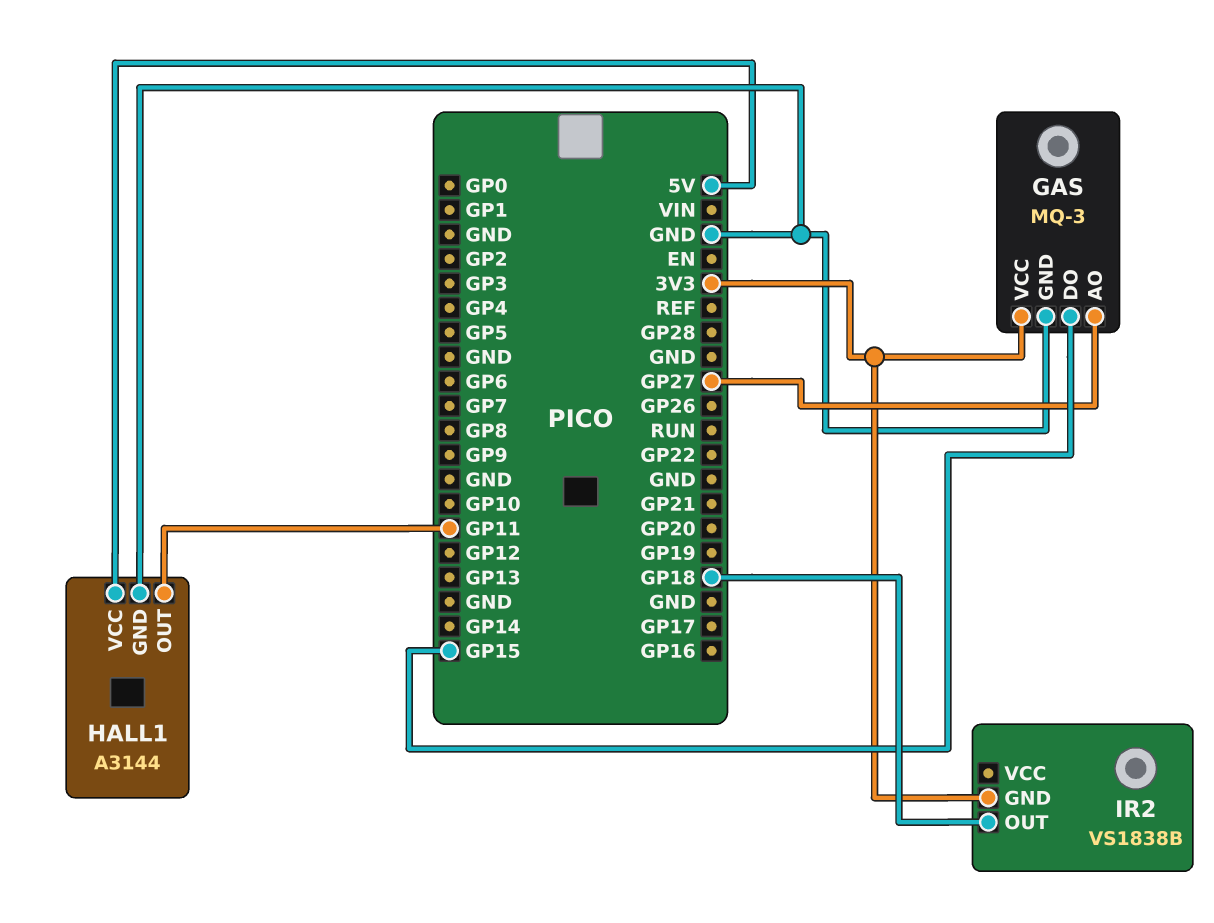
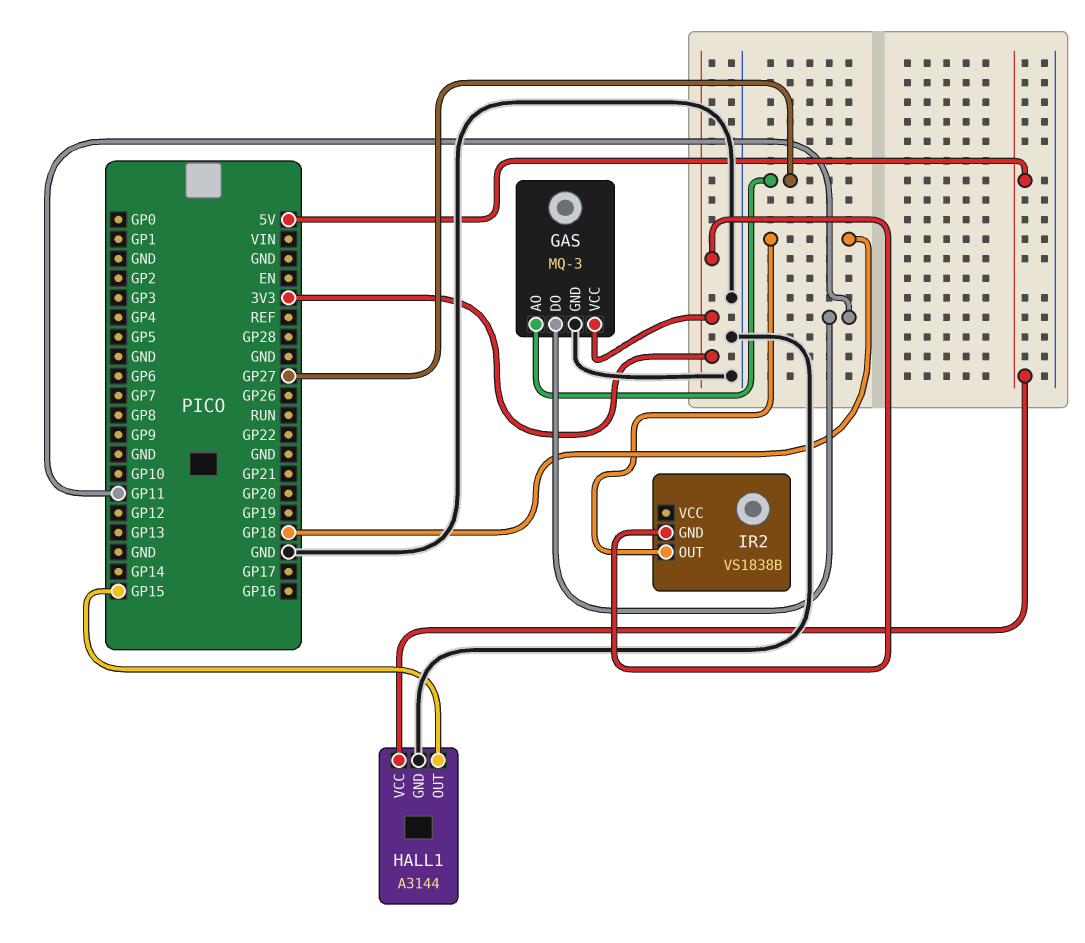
GAS pin DO: GP15 -> GP11
HALL1 pin OUT: GP11 -> GP15

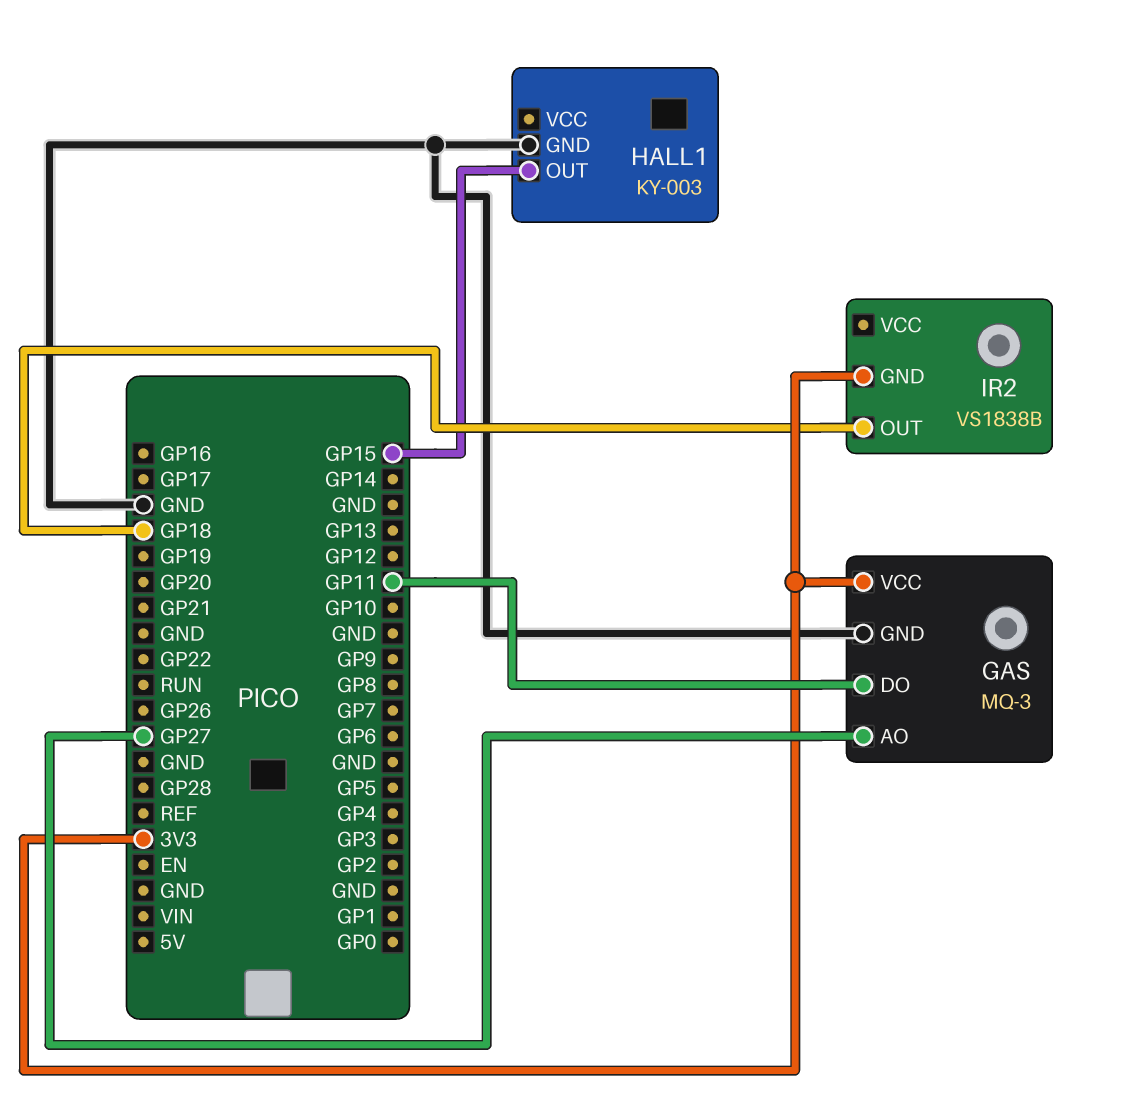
HALL1: A3144 -> KY-003
HALL1 pin VCC: 5V -> none

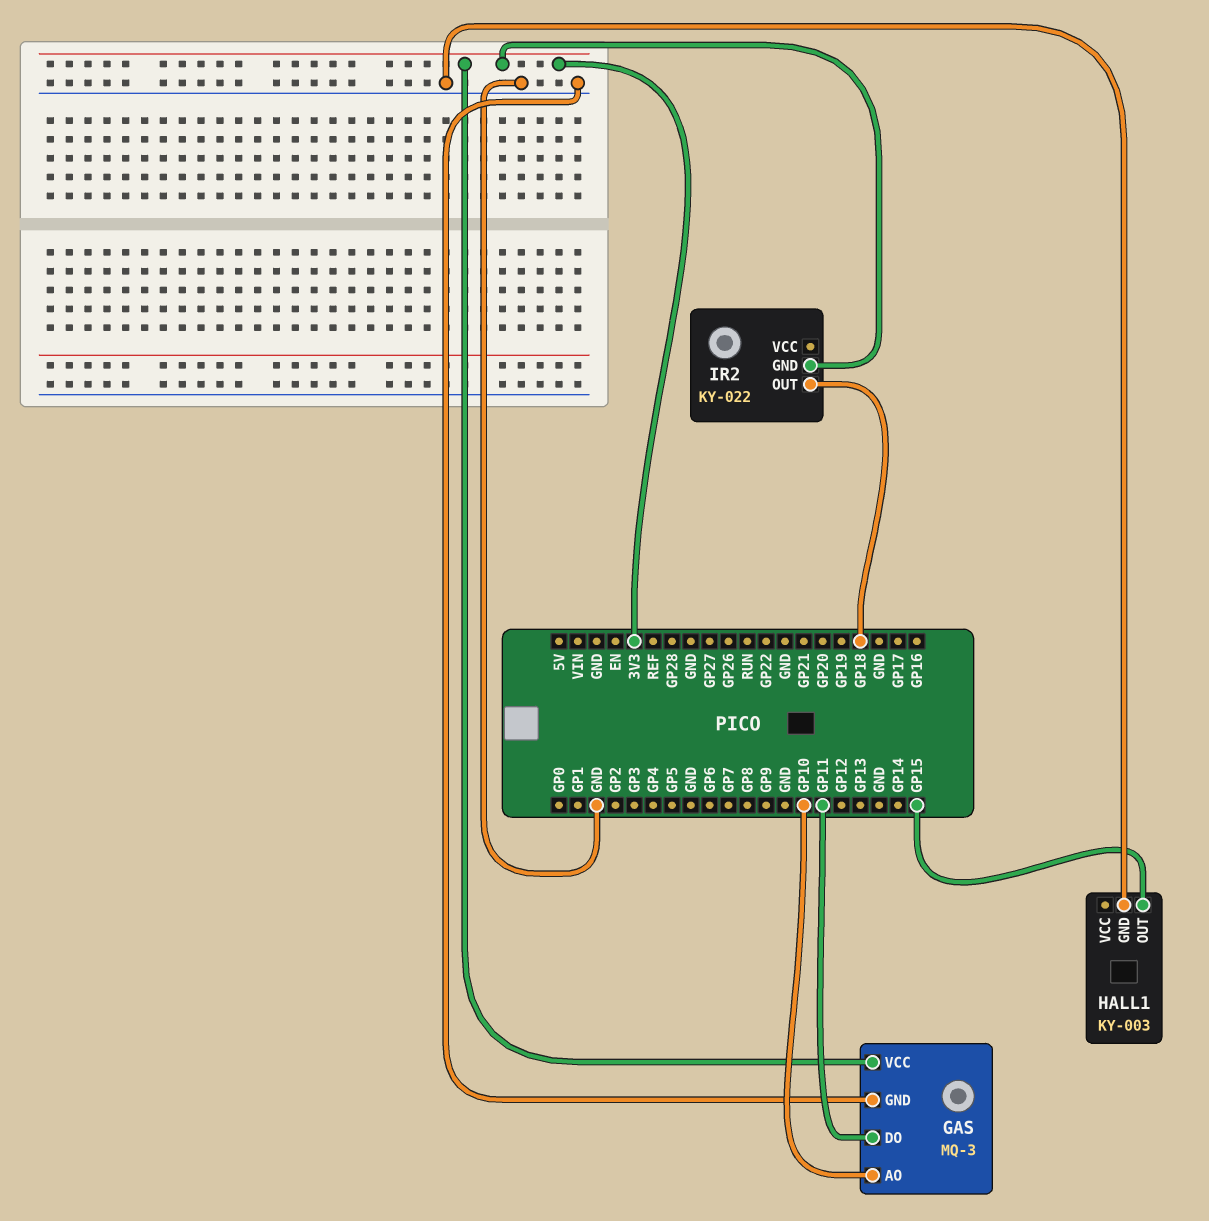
GAS pin AO: GP27 -> GP10
IR2: VS1838B -> KY-022

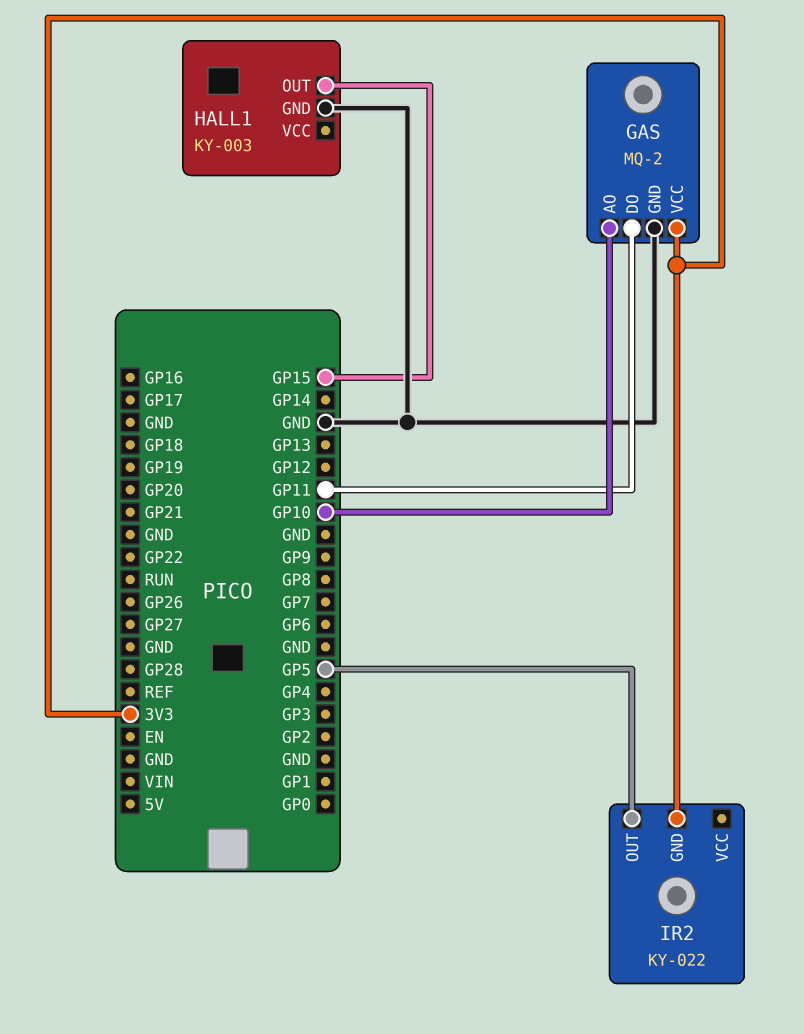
GAS: MQ-3 -> MQ-2
IR2 pin OUT: GP18 -> GP5

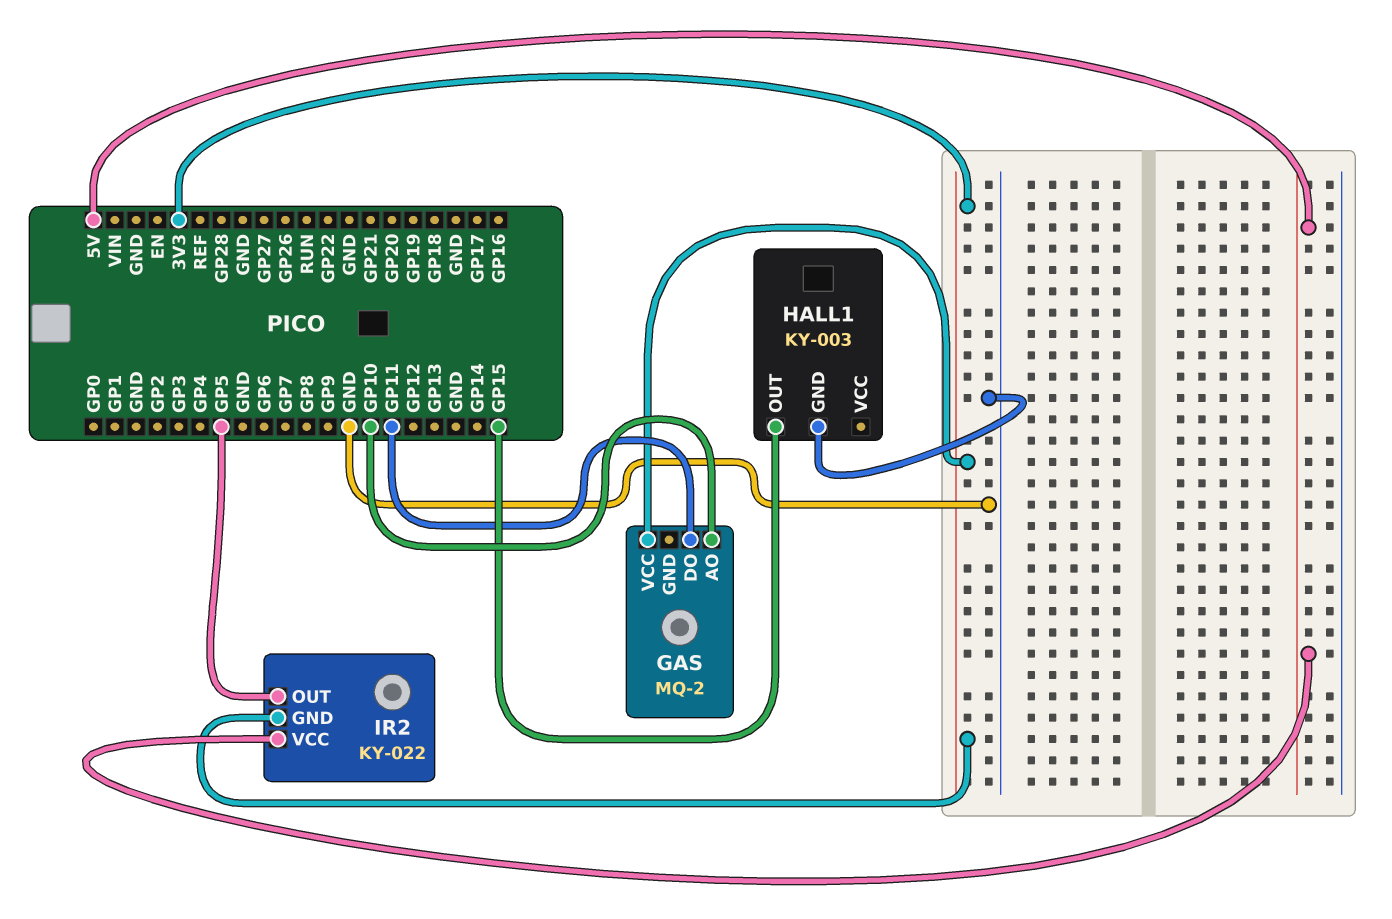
GAS pin GND: GND -> none
IR2 pin VCC: none -> 5V

